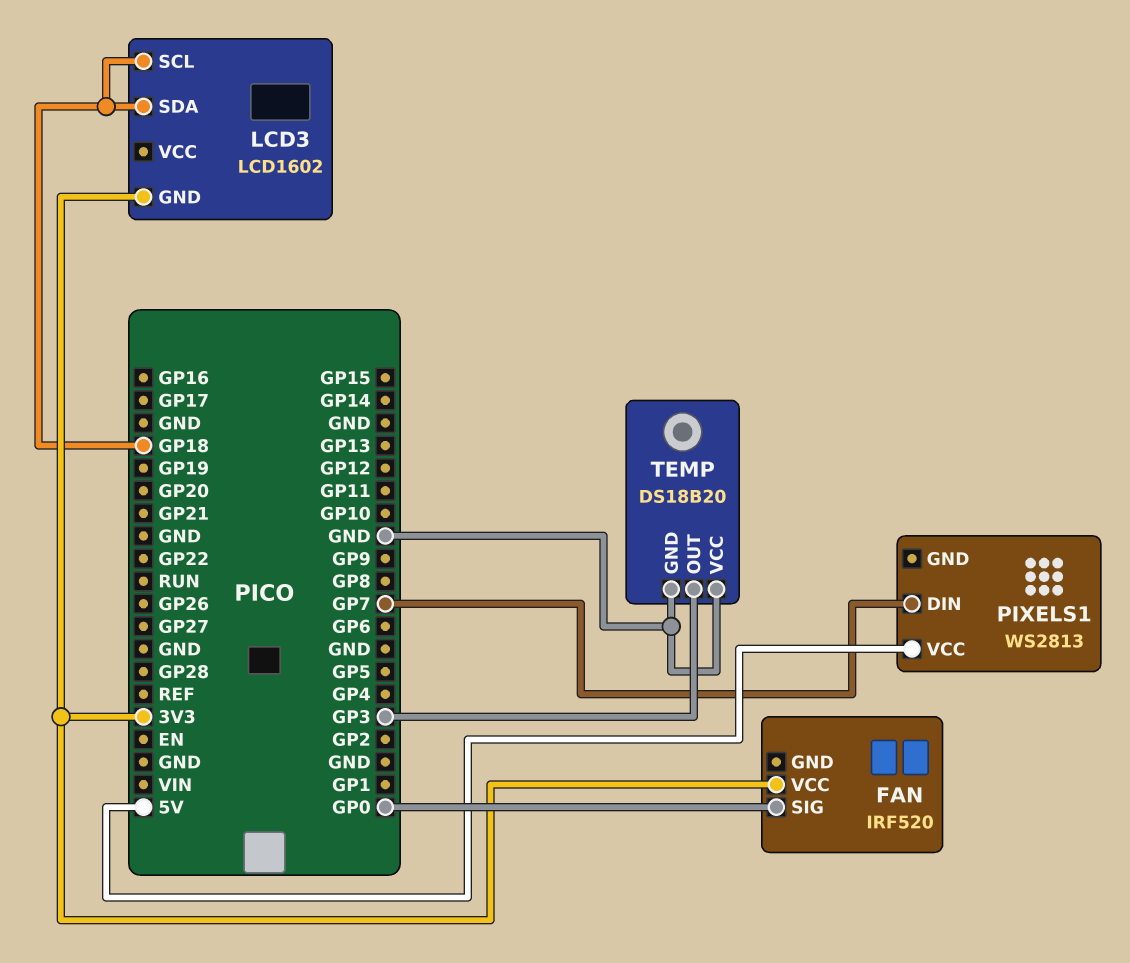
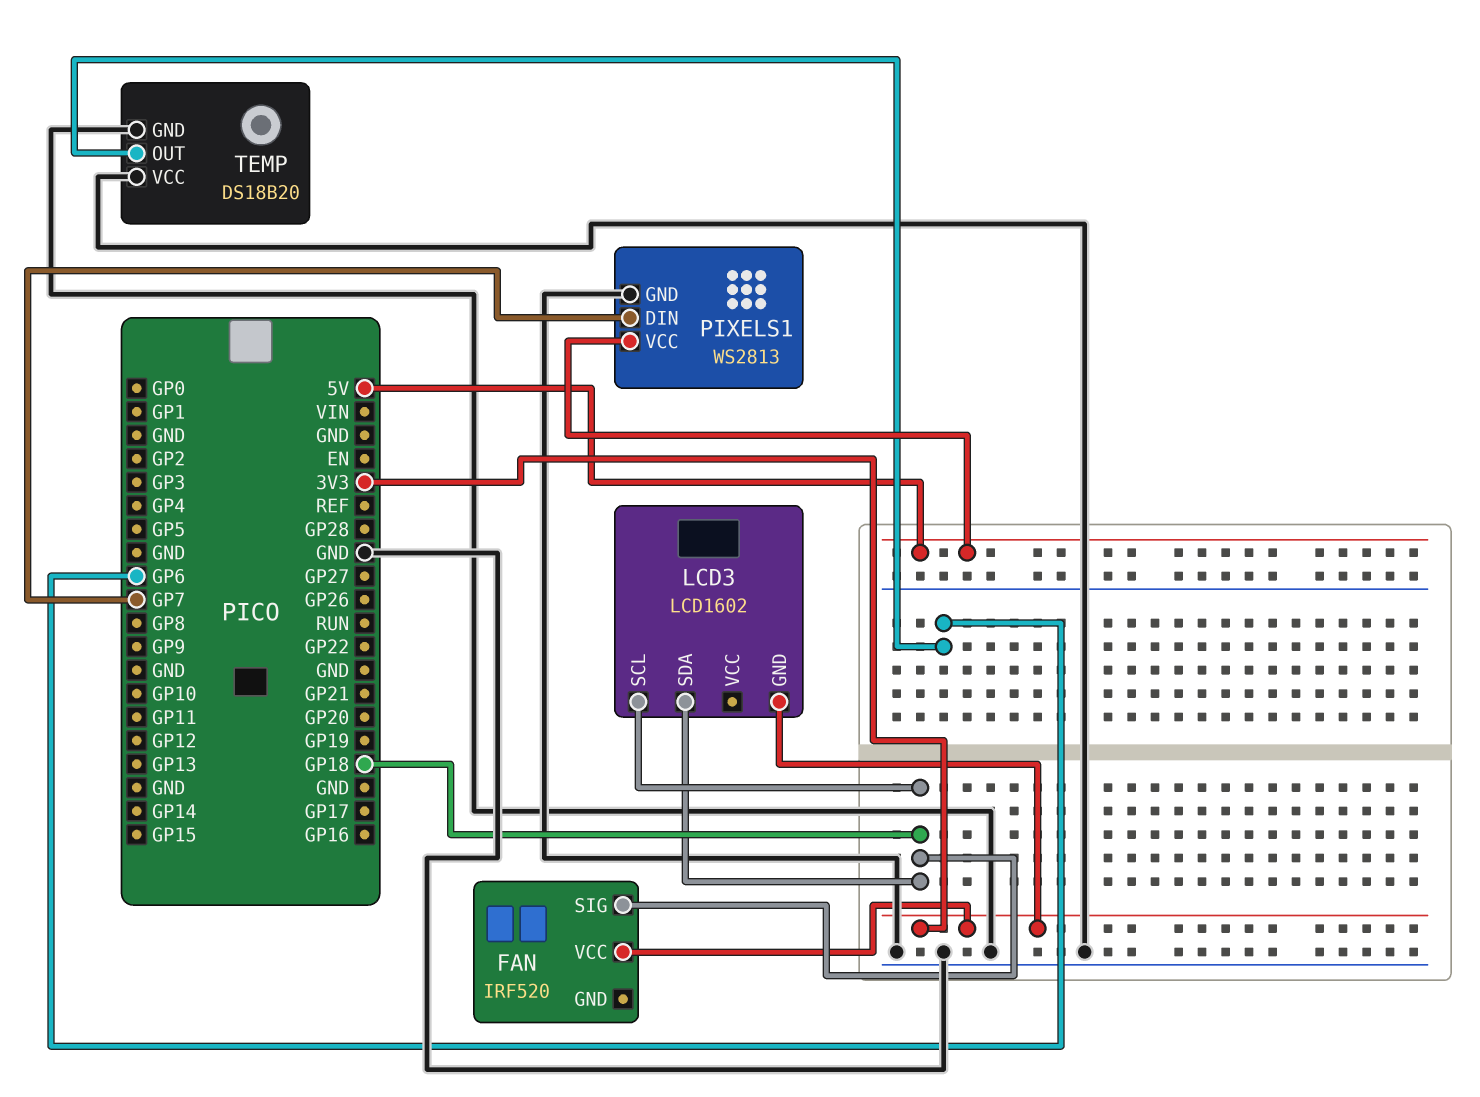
FAN pin SIG: GP0 -> GP18
PIXELS1 pin GND: none -> GND
TEMP pin OUT: GP3 -> GP6

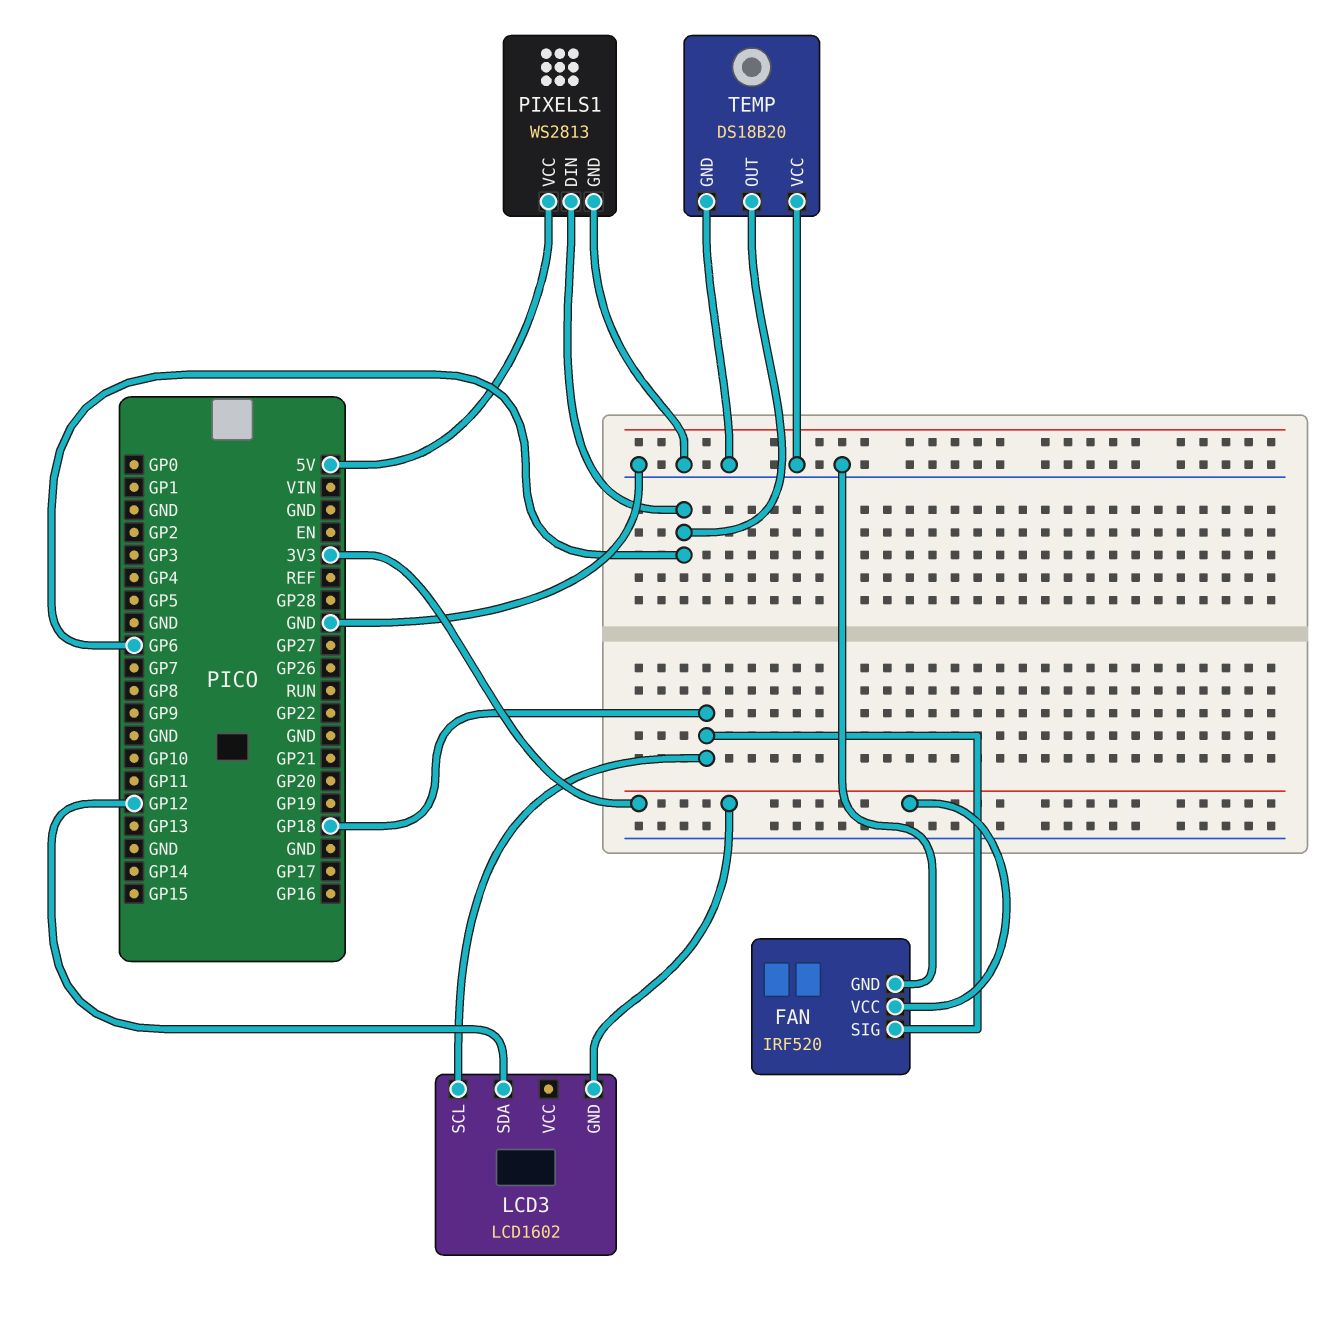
FAN pin GND: none -> GND
LCD3 pin SDA: GP18 -> GP12
PIXELS1 pin DIN: GP7 -> GP6

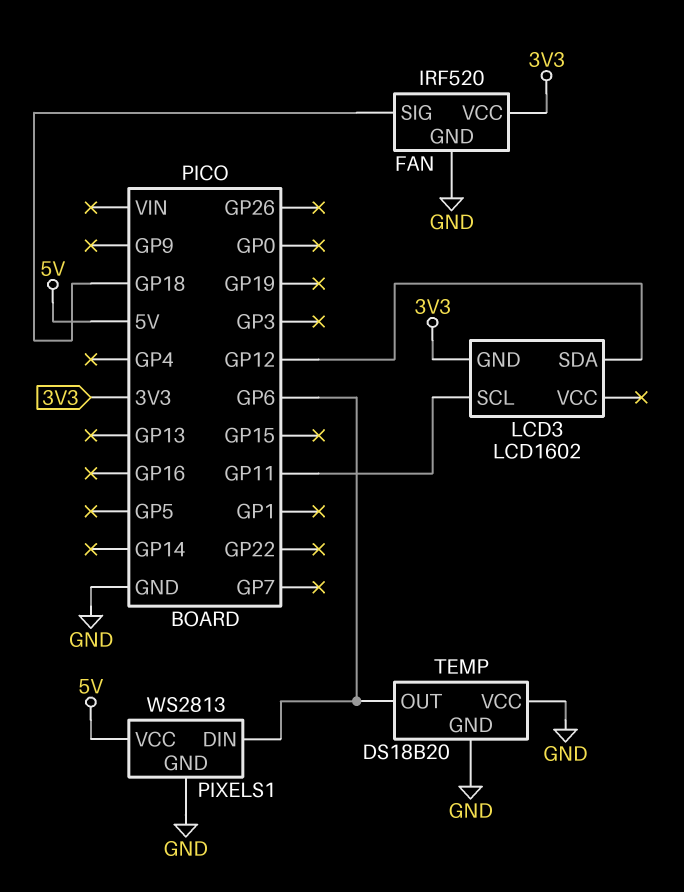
LCD3 pin SCL: GP18 -> GP11

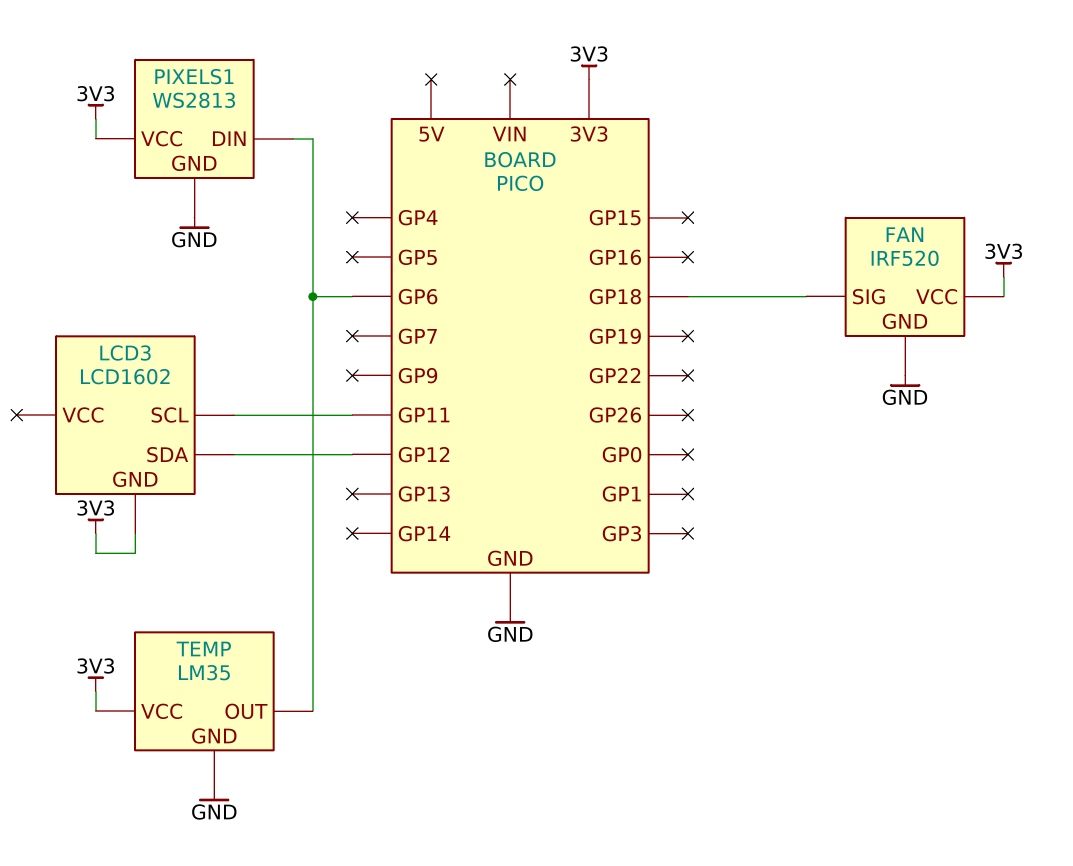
PIXELS1 pin VCC: 5V -> 3V3
TEMP: DS18B20 -> LM35
TEMP pin VCC: GND -> 3V3

